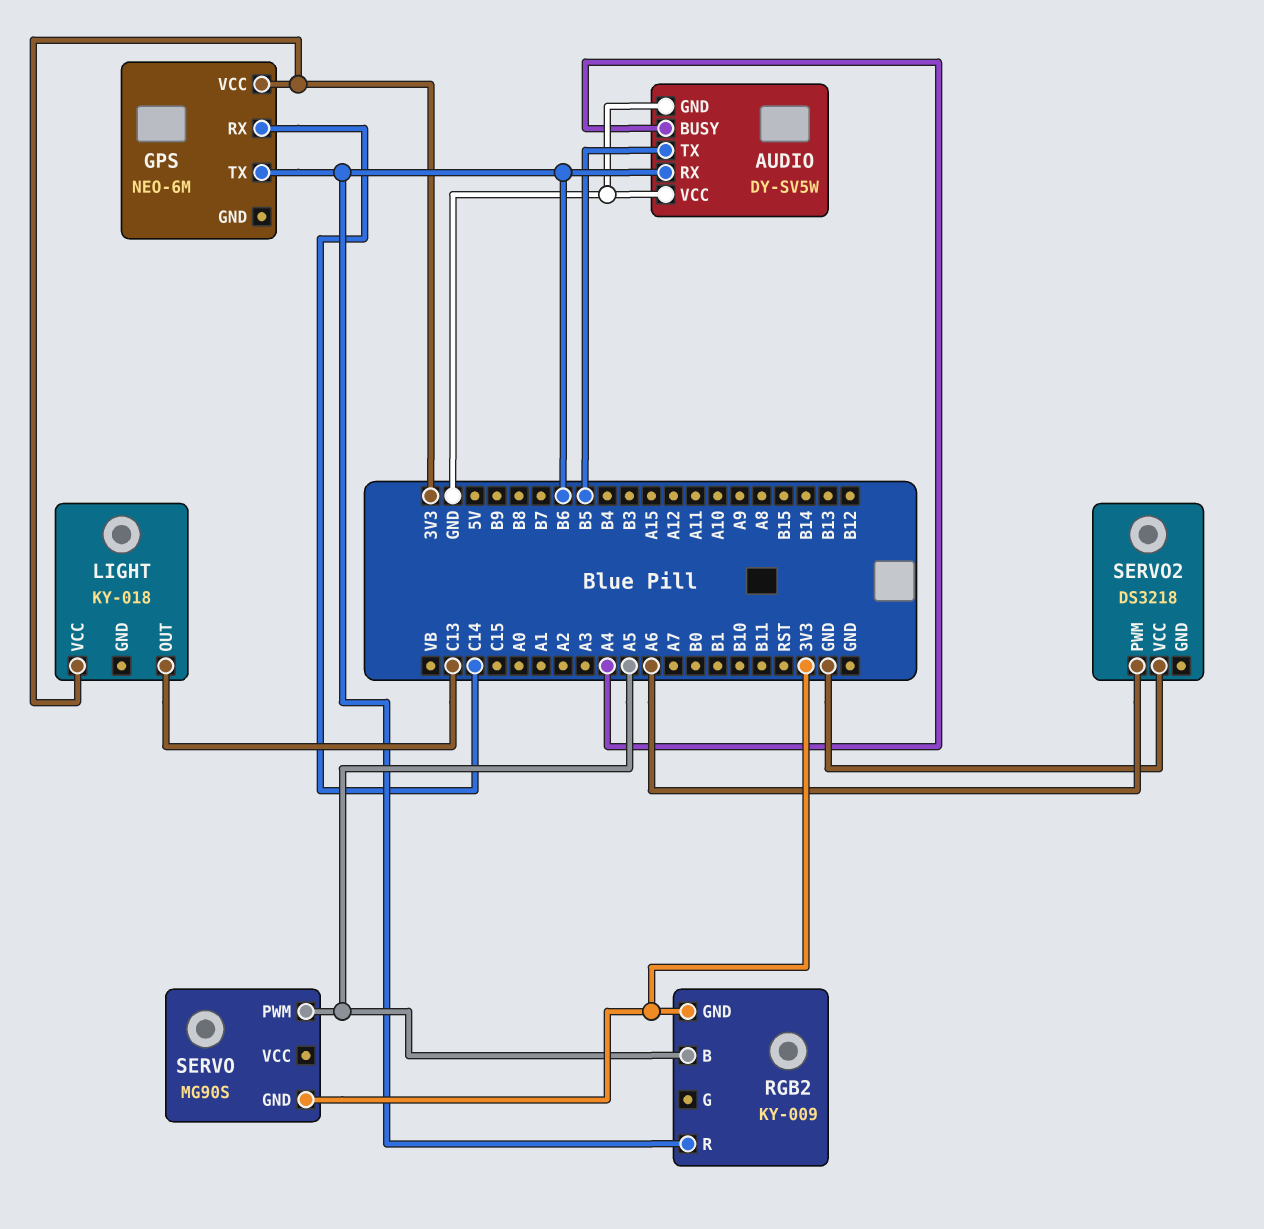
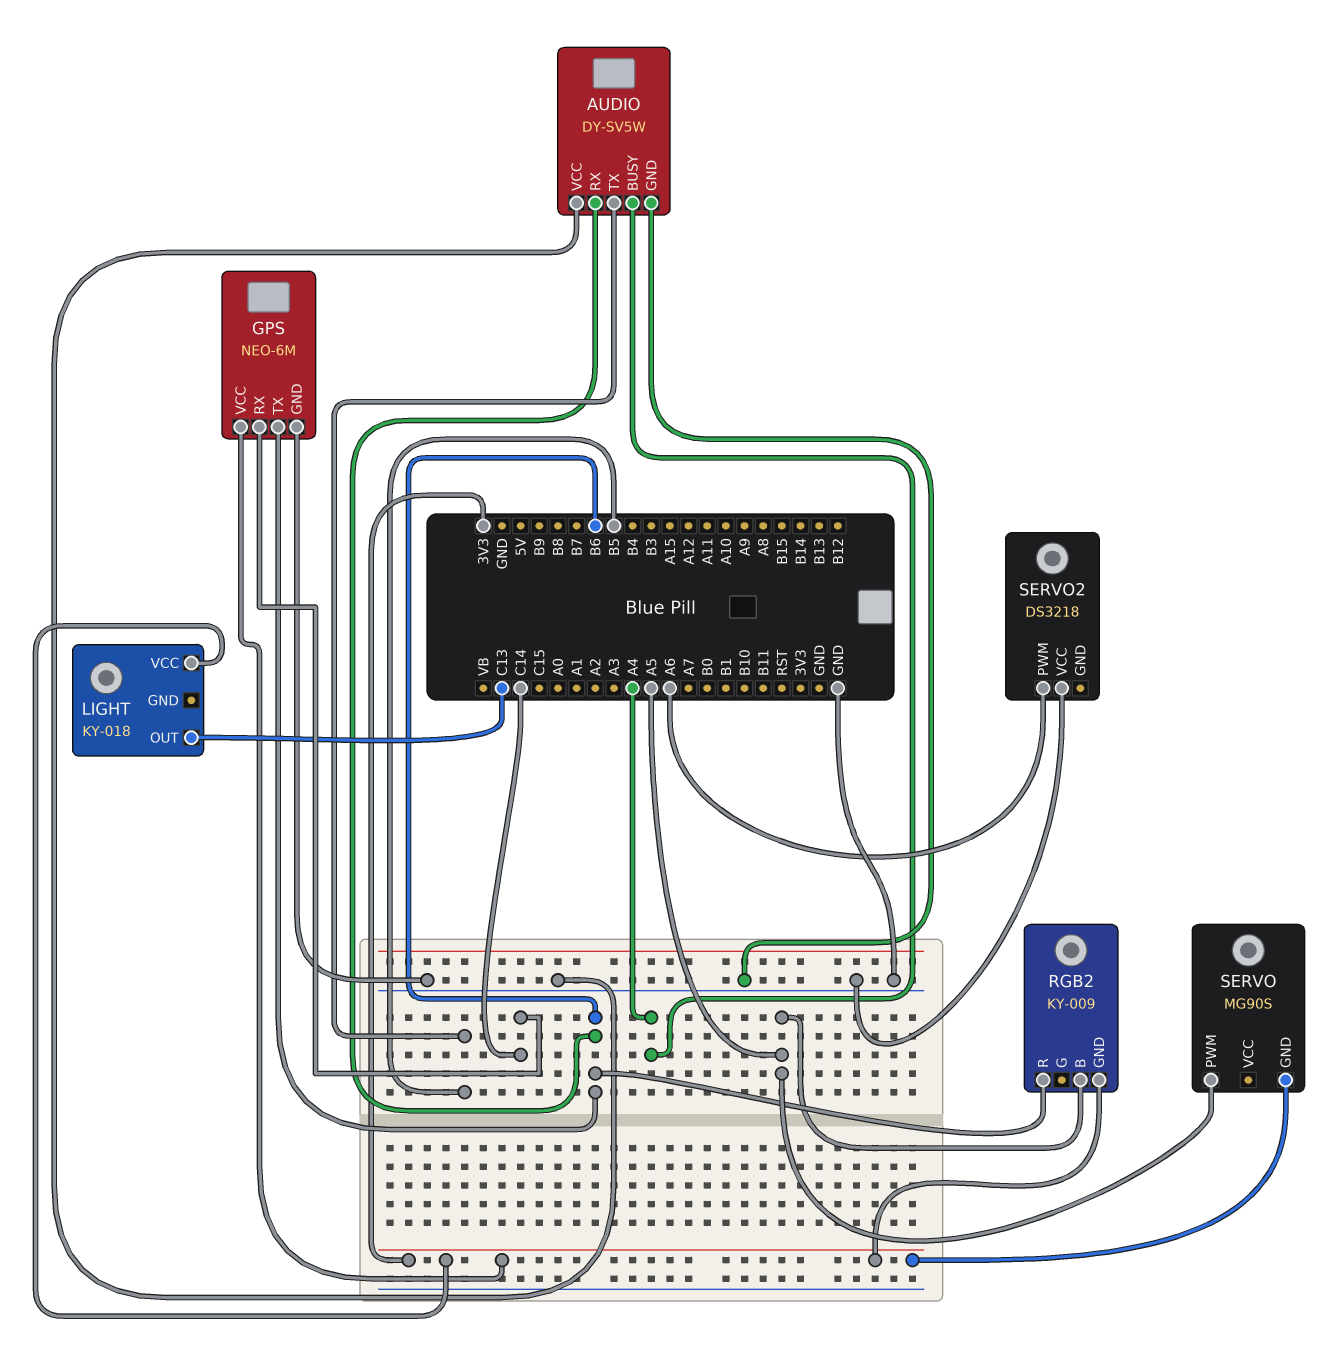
GPS pin GND: none -> GND

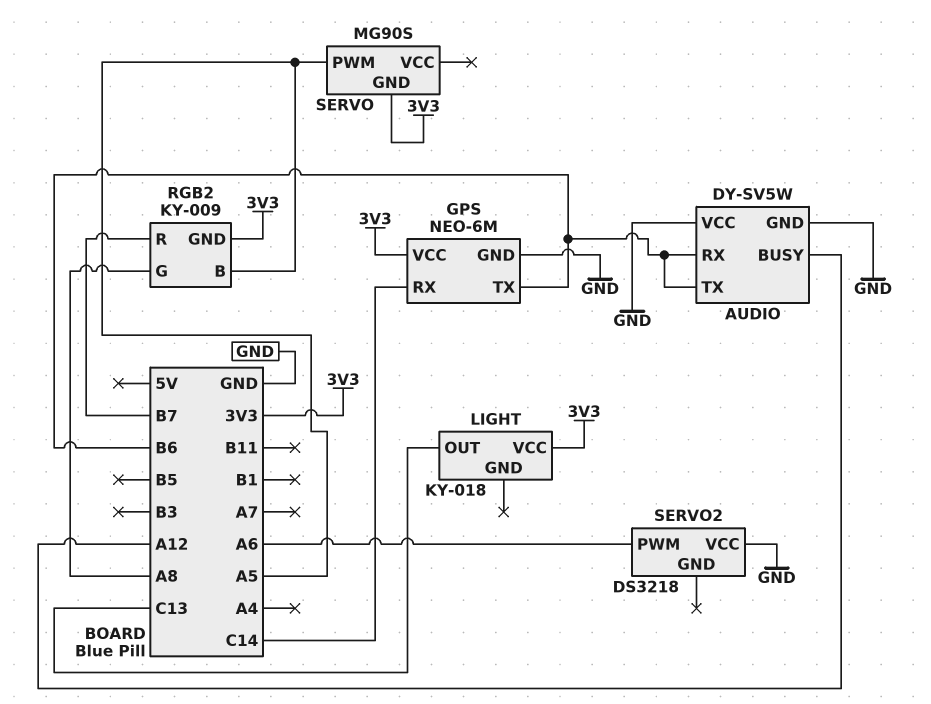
AUDIO pin BUSY: A4 -> A12
AUDIO pin TX: B5 -> B6
RGB2 pin G: none -> A8
RGB2 pin R: B6 -> B7

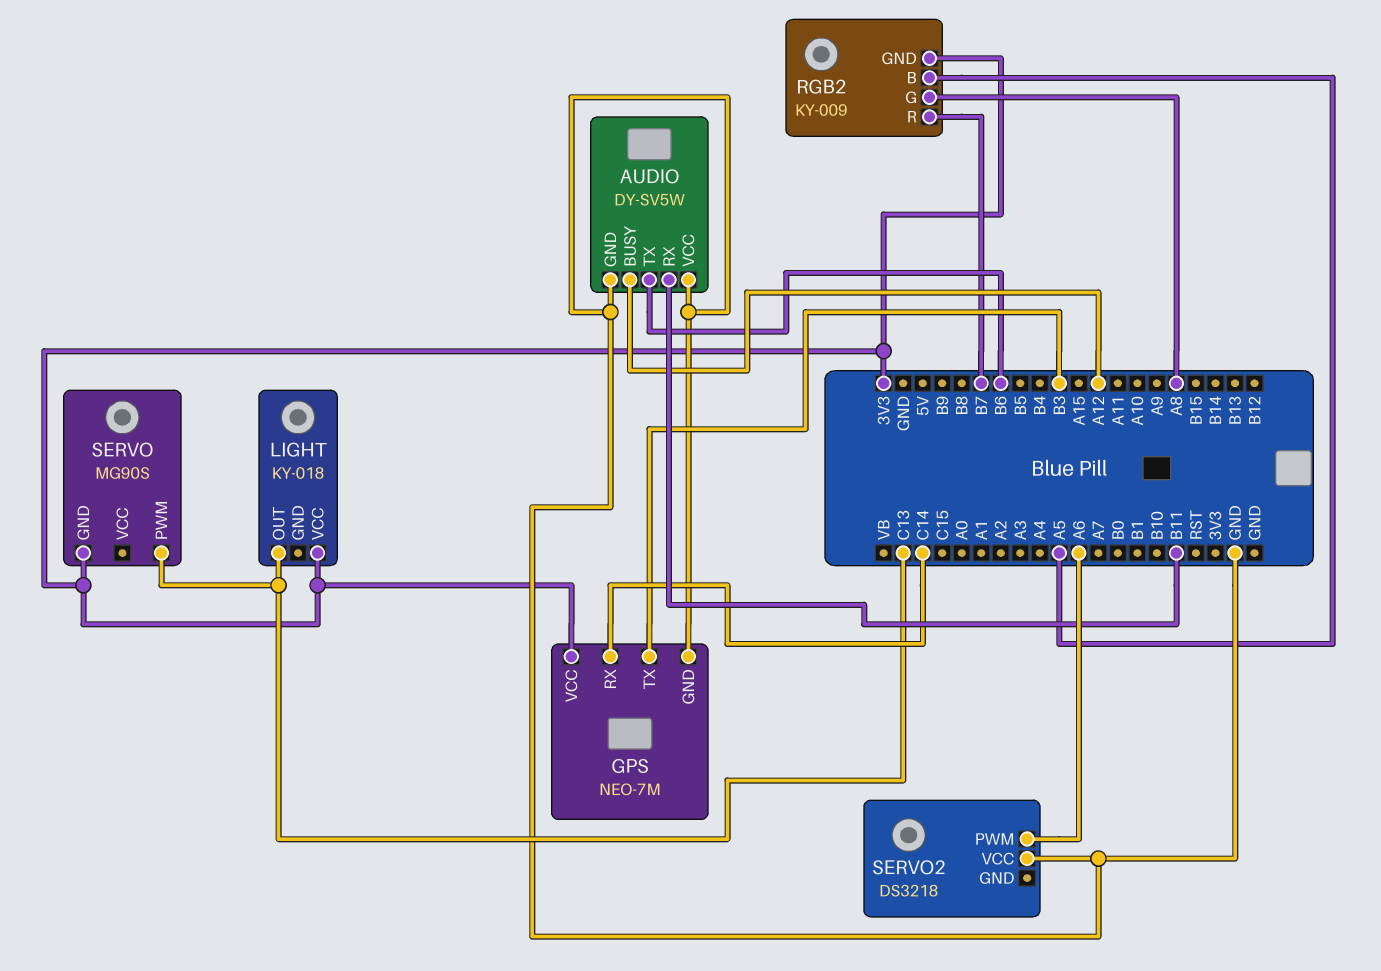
AUDIO pin RX: B6 -> B11
GPS: NEO-6M -> NEO-7M
GPS pin TX: B6 -> B3
SERVO pin PWM: A5 -> C13

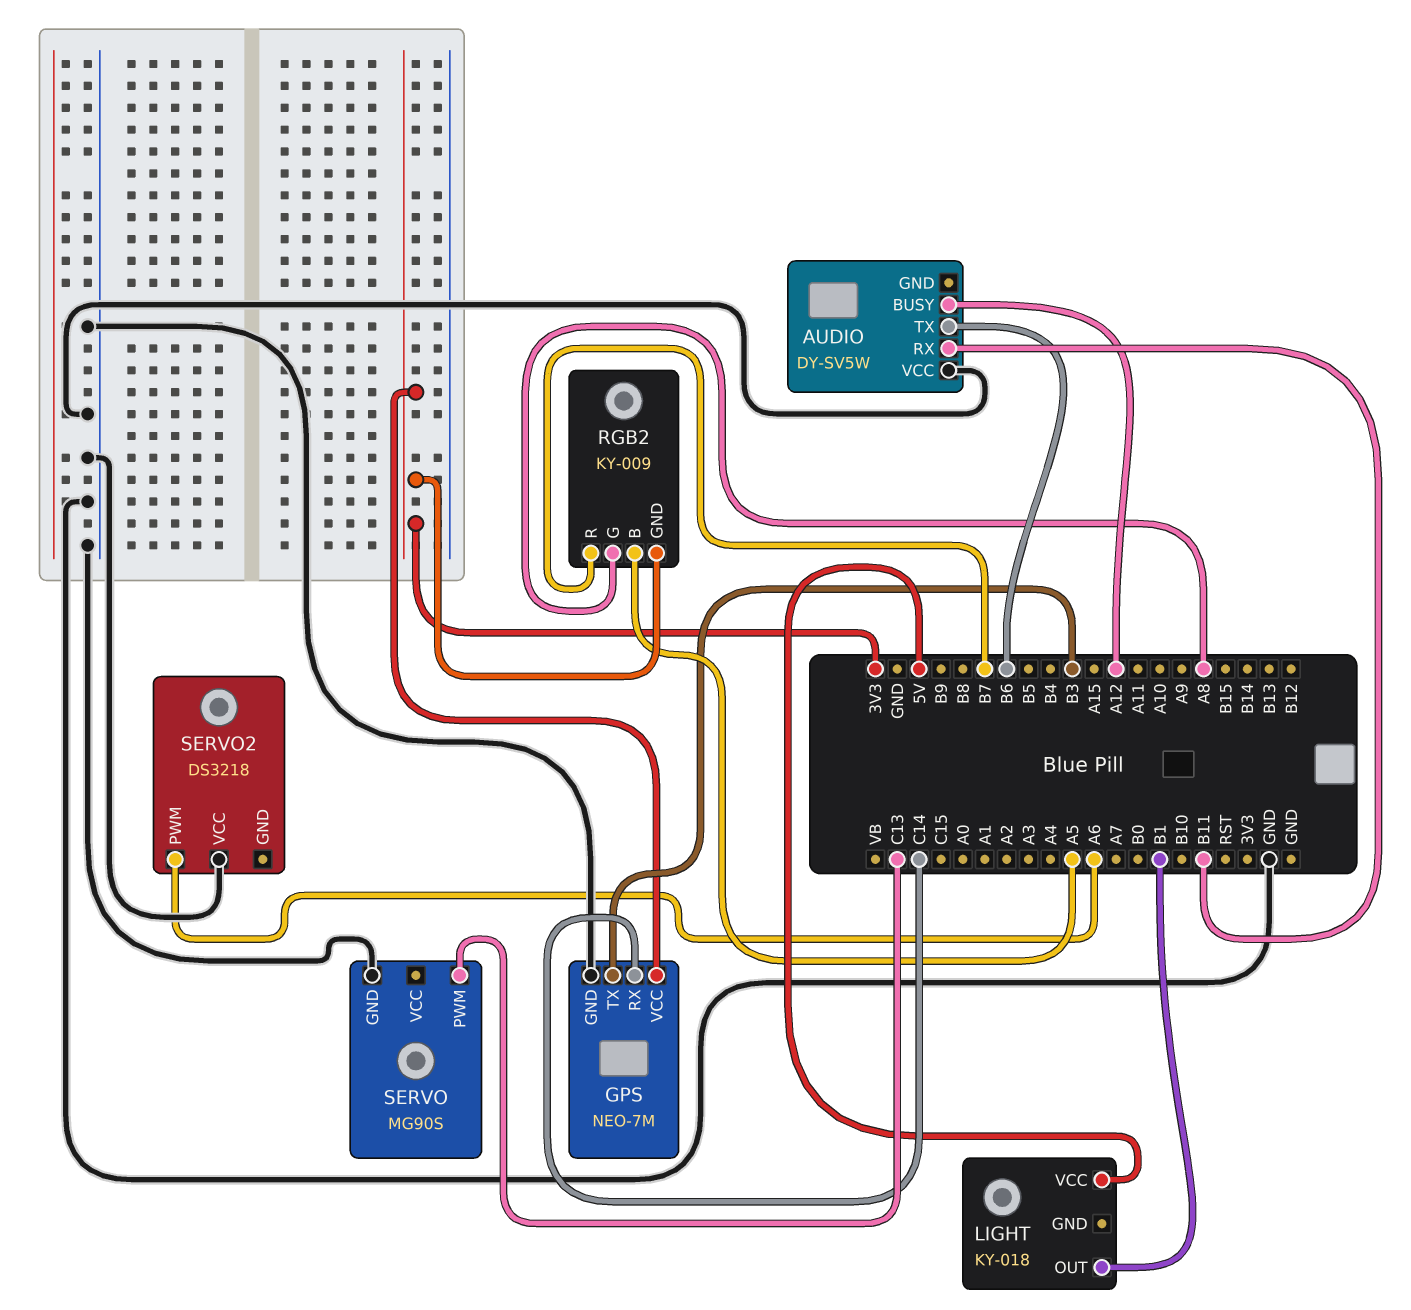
AUDIO pin GND: GND -> none
LIGHT pin OUT: C13 -> B1
LIGHT pin VCC: 3V3 -> 5V
SERVO pin GND: 3V3 -> GND

